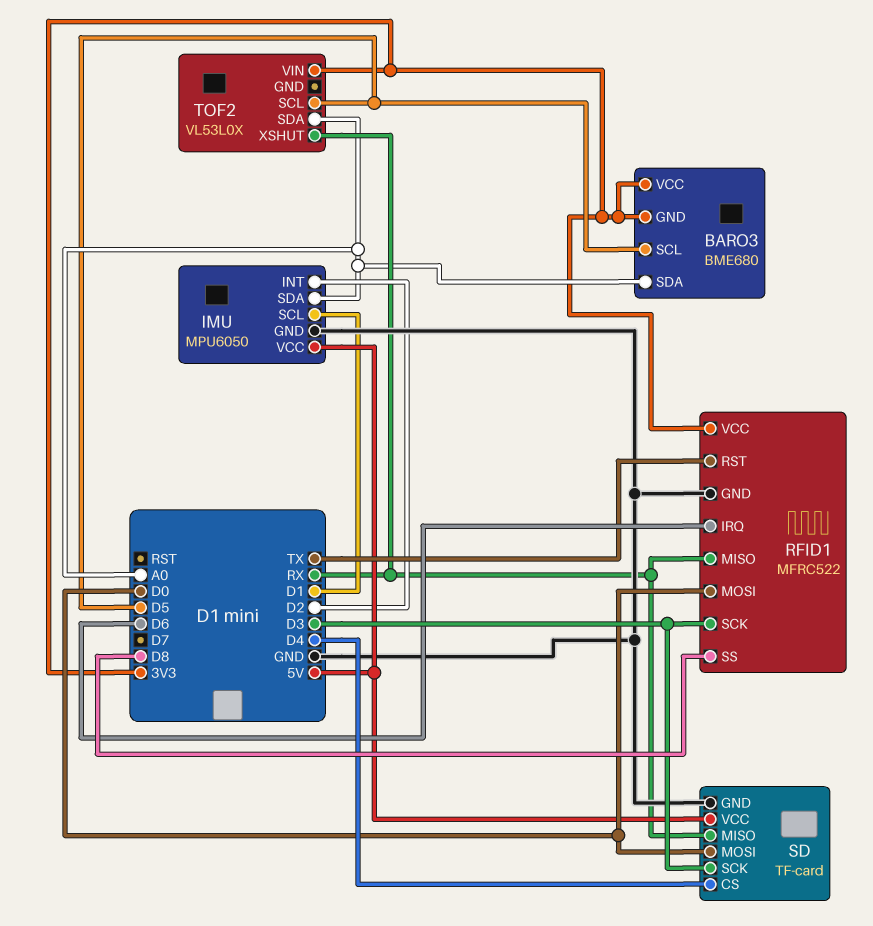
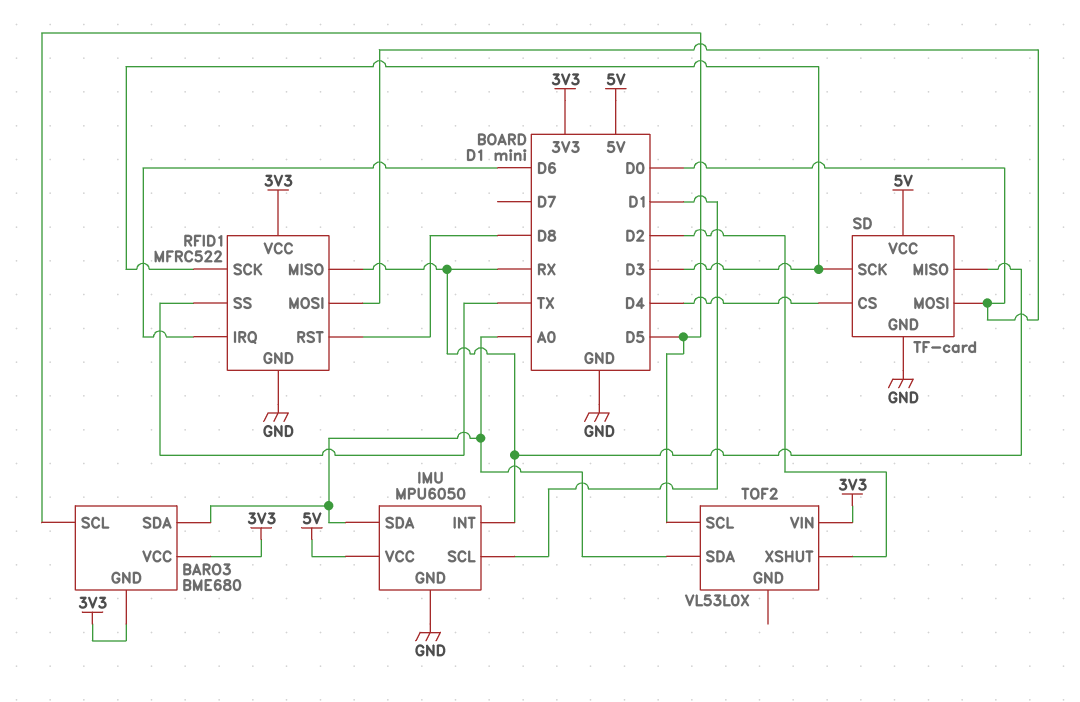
IMU pin INT: D2 -> RX
RFID1 pin RST: TX -> D8
RFID1 pin SS: D8 -> TX
TOF2 pin XSHUT: RX -> D2

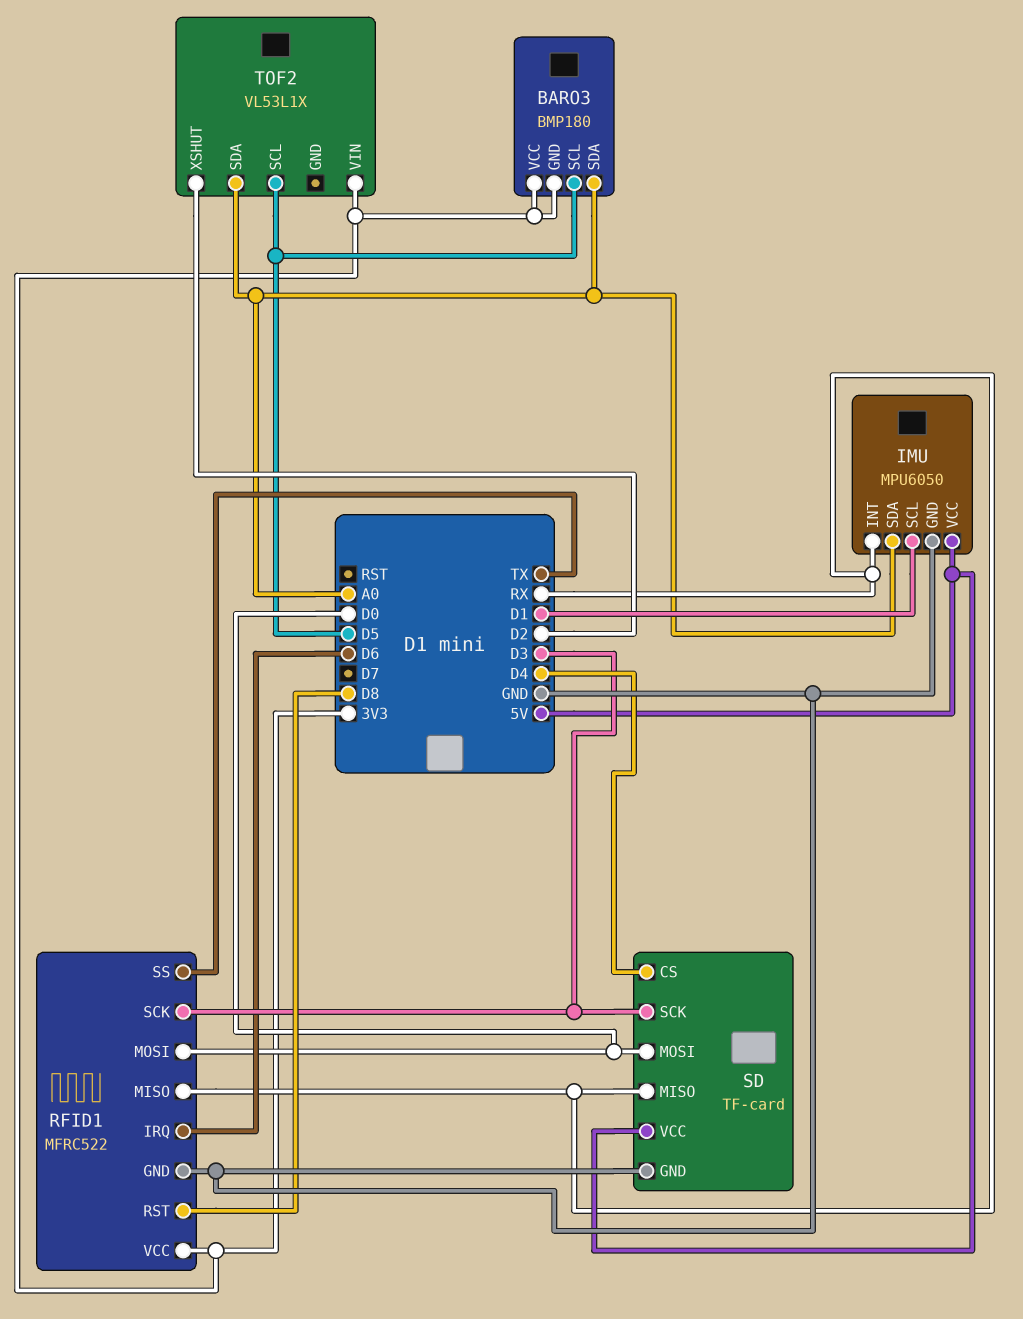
BARO3: BME680 -> BMP180
TOF2: VL53L0X -> VL53L1X

